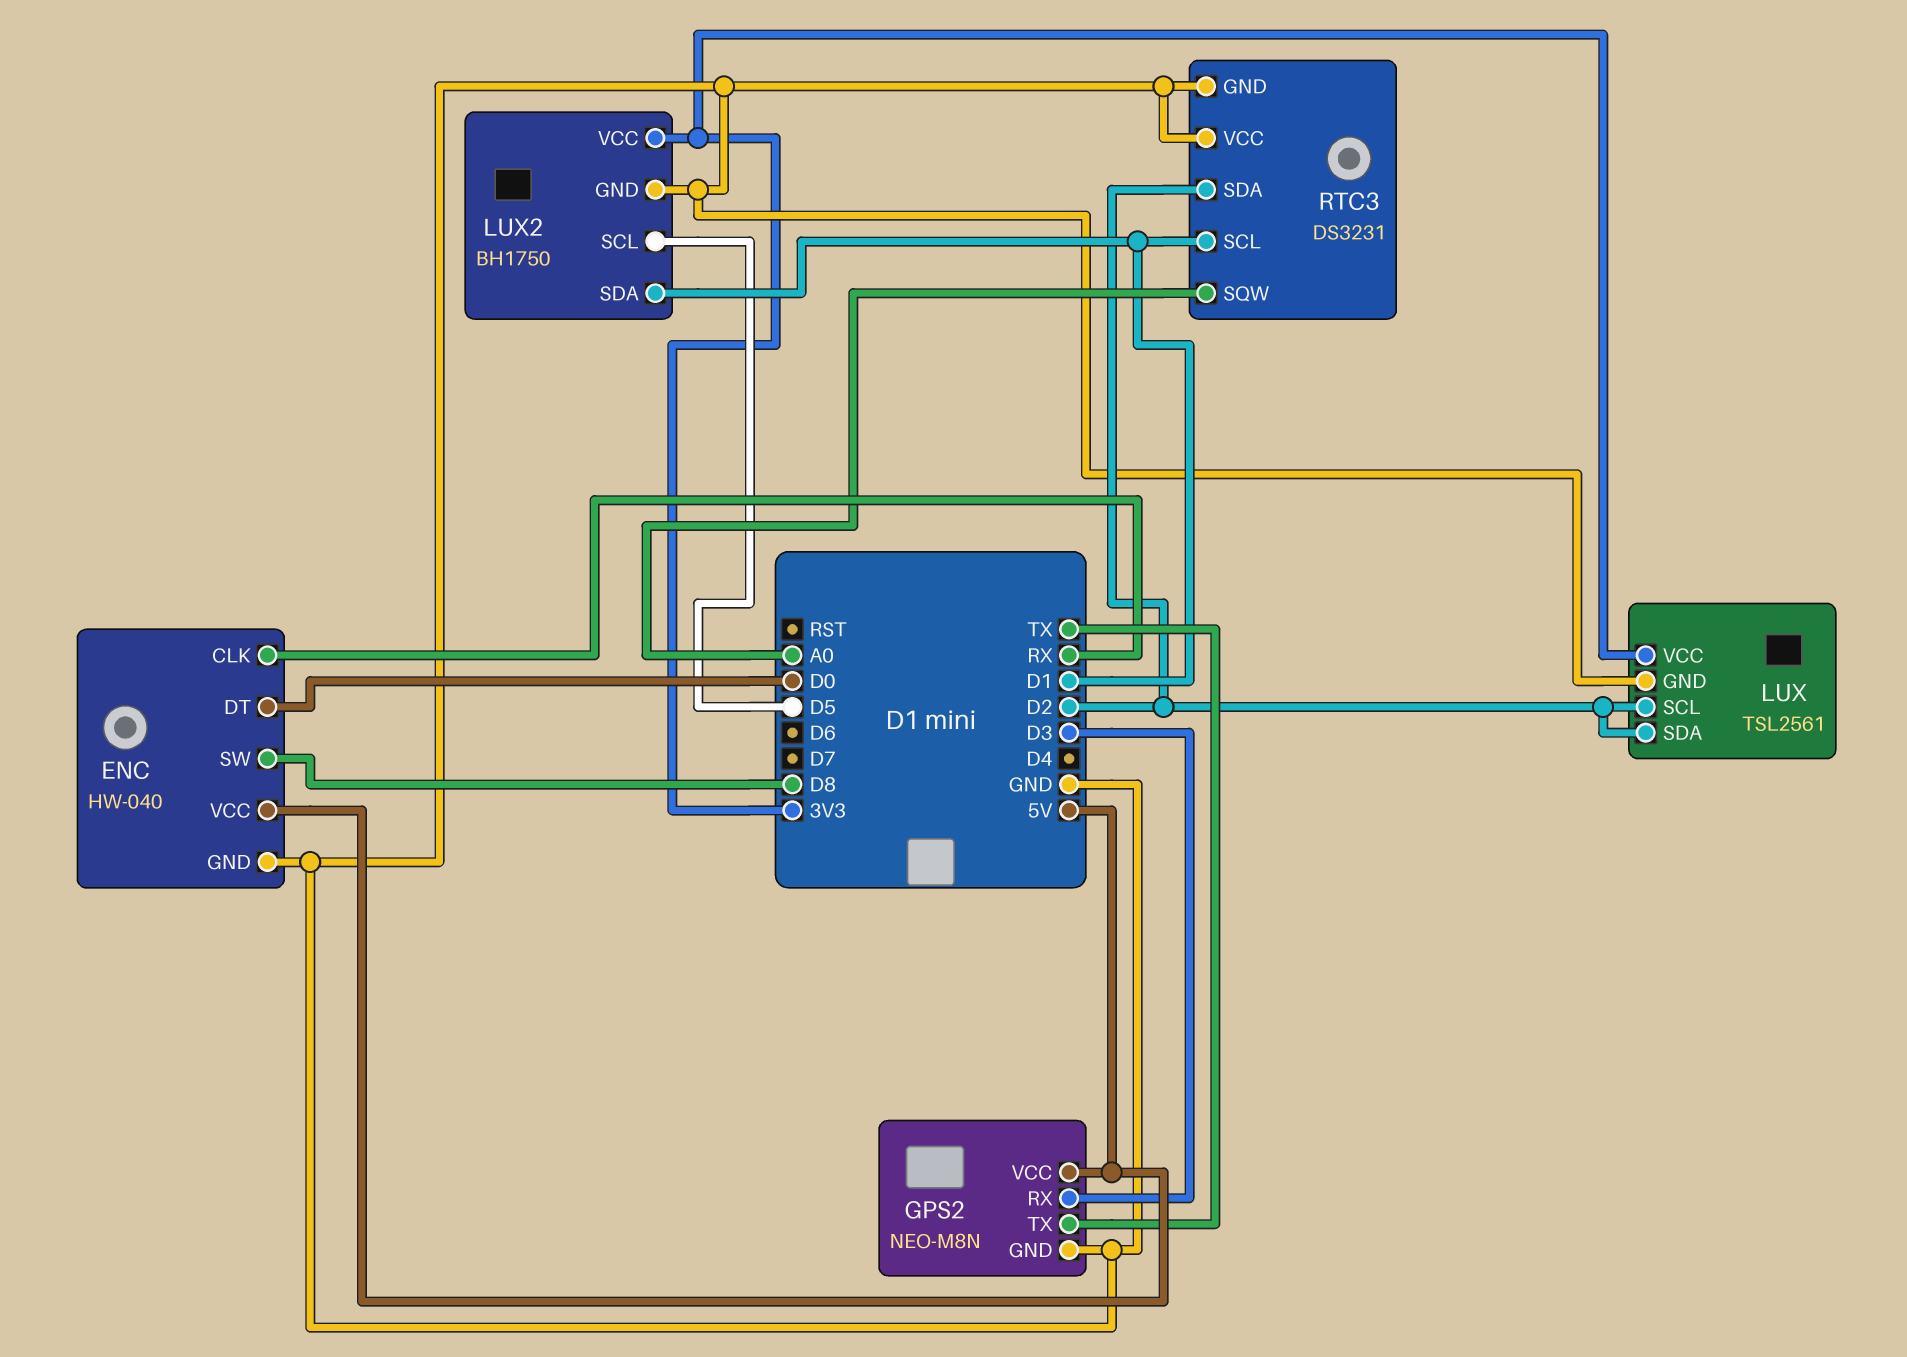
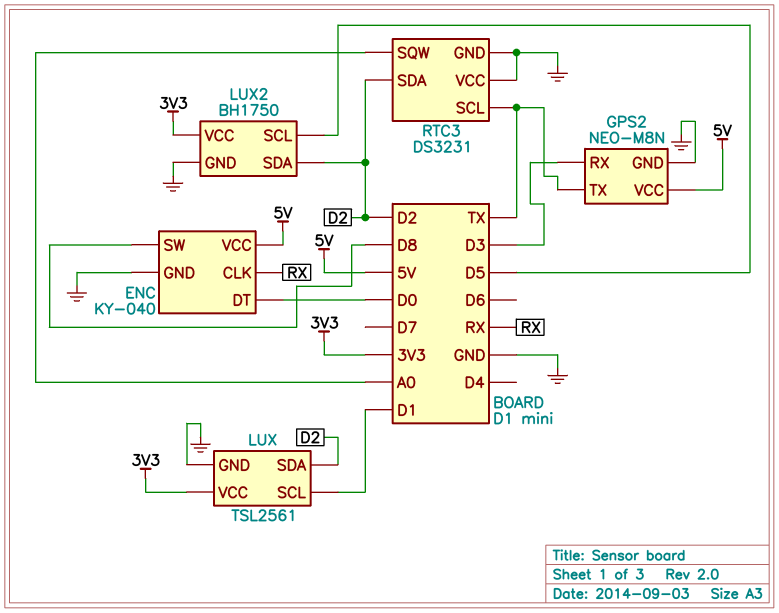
ENC: HW-040 -> KY-040
LUX pin SCL: D2 -> D1
LUX2 pin SDA: D1 -> D2
RTC3 pin SCL: D1 -> TX

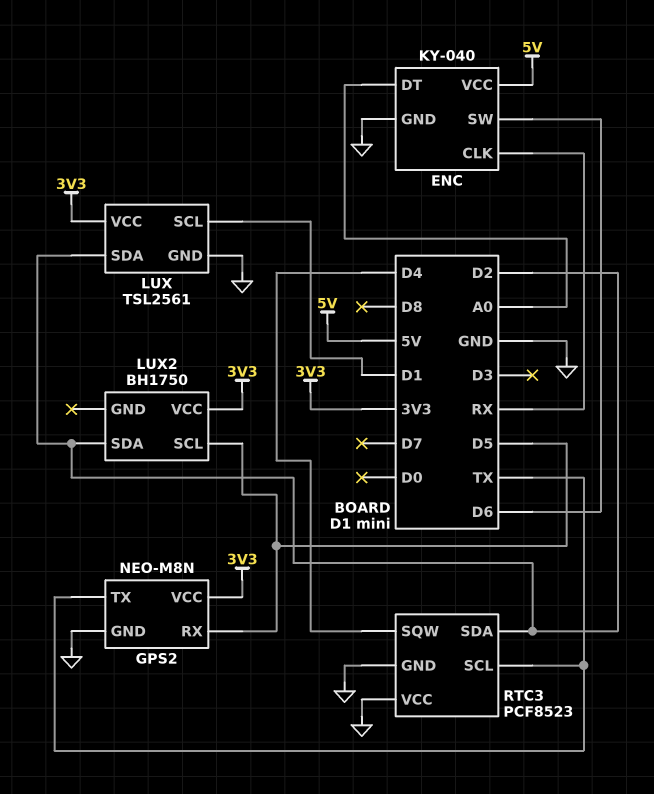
ENC pin DT: D0 -> A0
ENC pin SW: D8 -> D6
GPS2 pin RX: D3 -> D5
GPS2 pin VCC: 5V -> 3V3
LUX2 pin GND: GND -> none
RTC3: DS3231 -> PCF8523
RTC3 pin SQW: A0 -> D4

